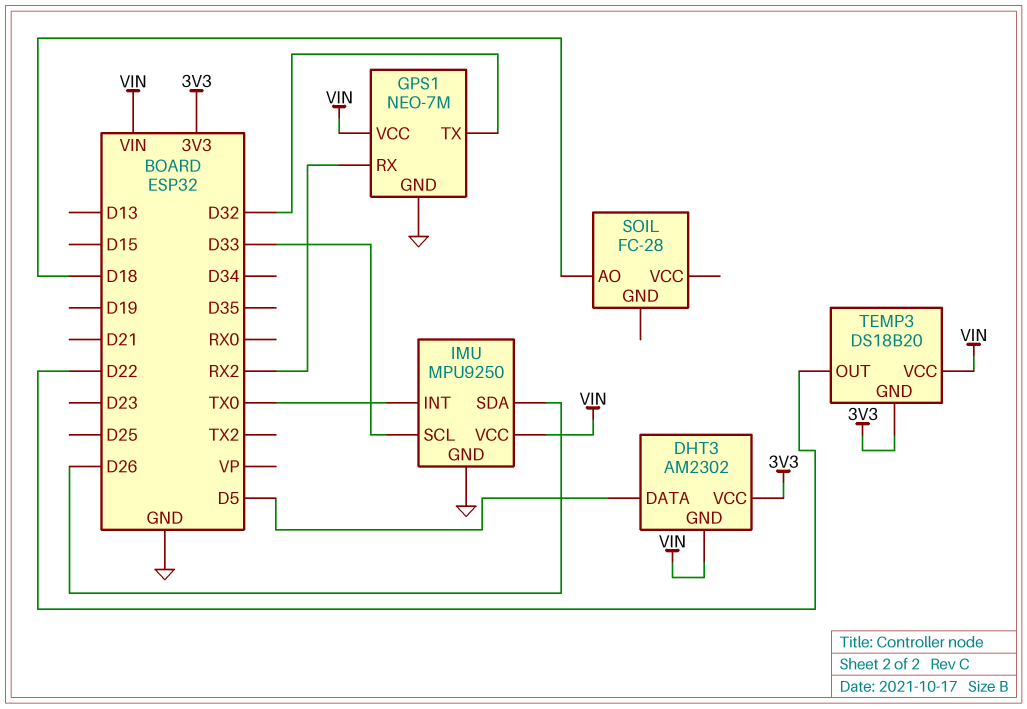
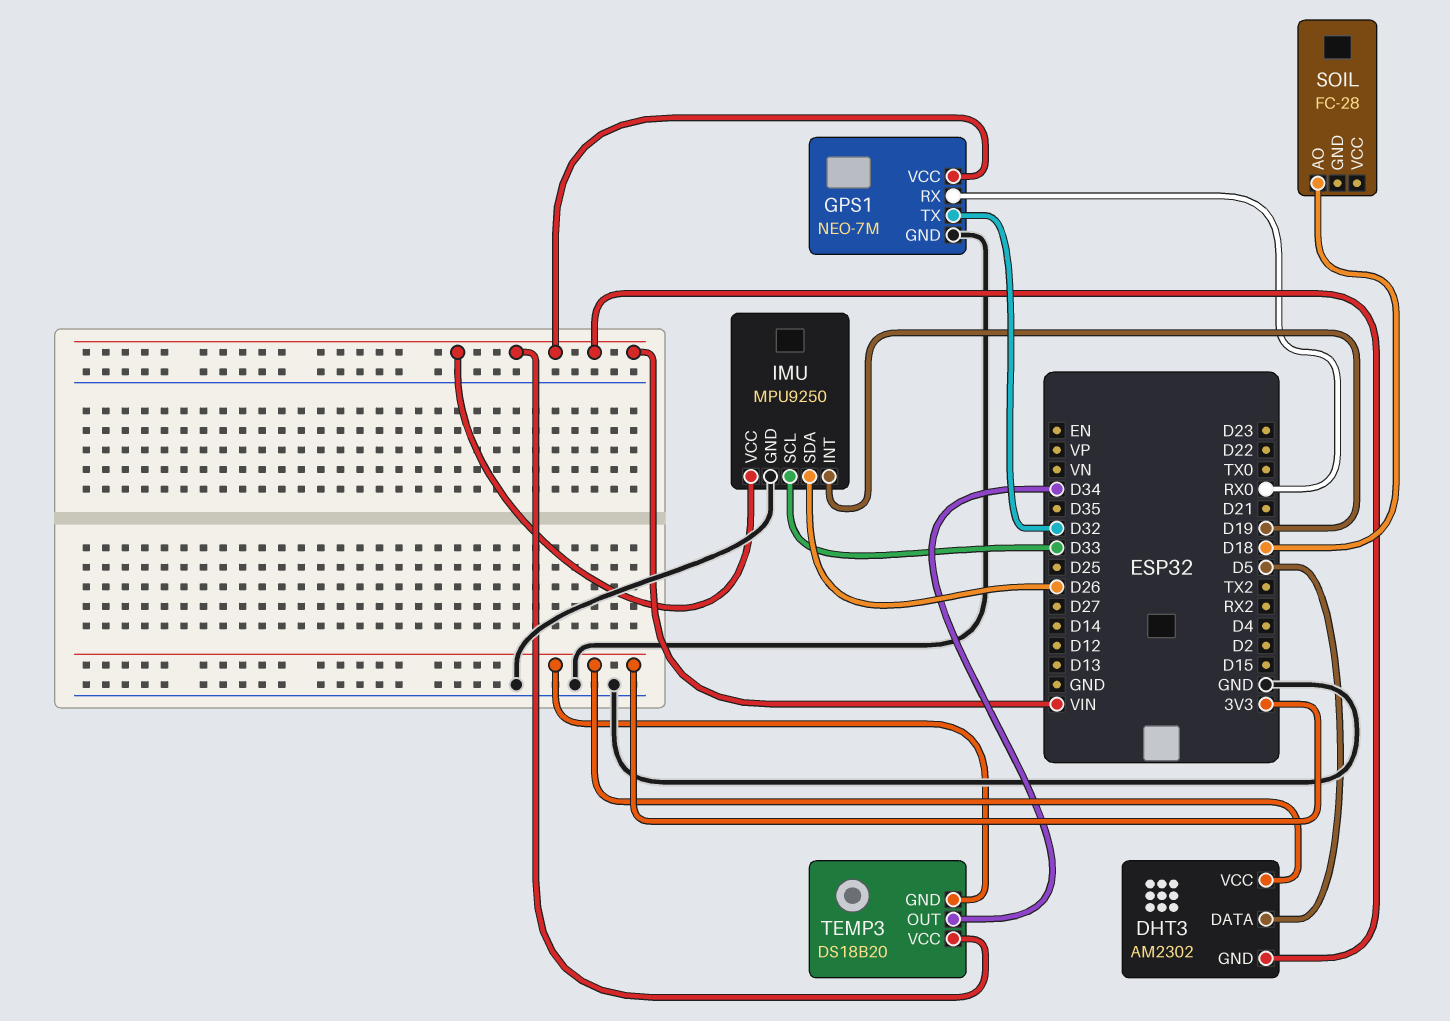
GPS1 pin RX: RX2 -> RX0
IMU pin INT: TX0 -> D19
TEMP3 pin OUT: D22 -> D34

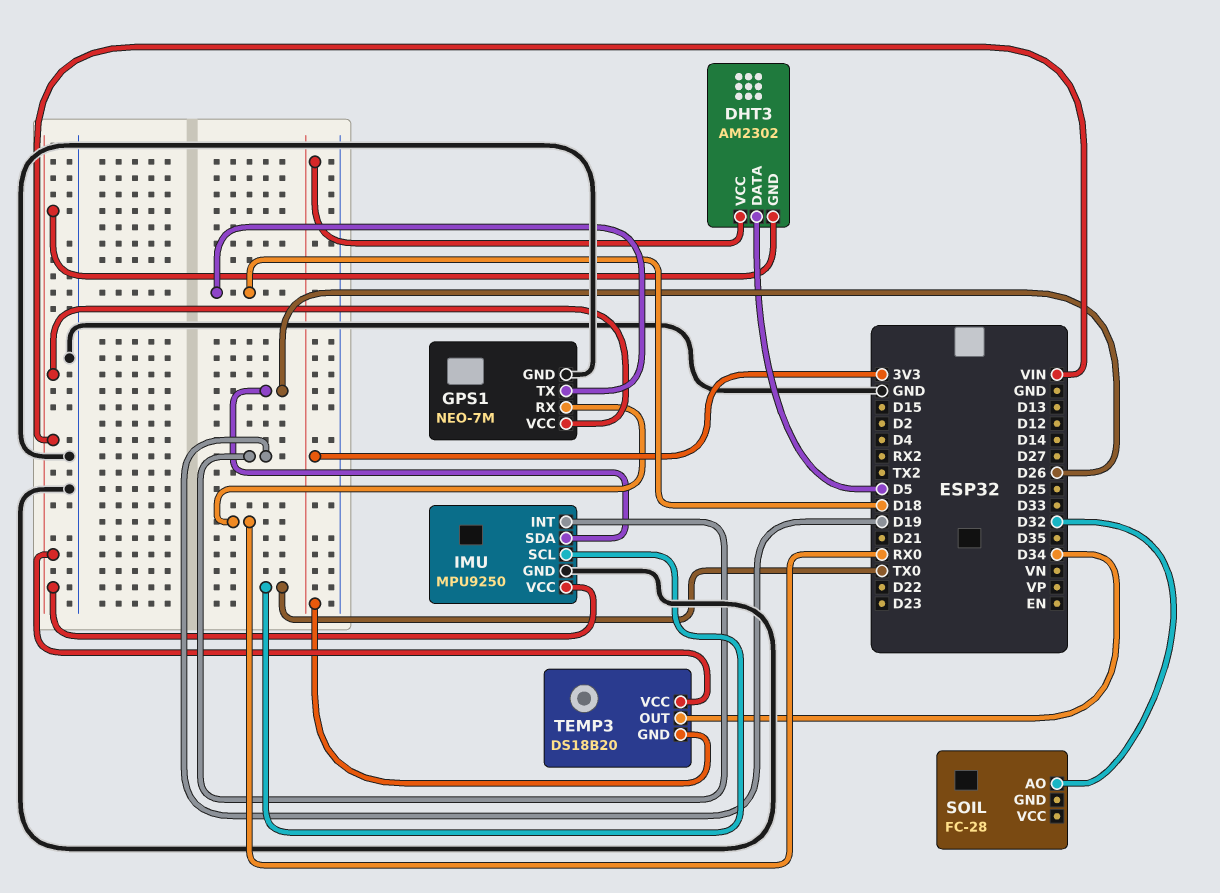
GPS1 pin TX: D32 -> D18
IMU pin SCL: D33 -> TX0
SOIL pin AO: D18 -> D32

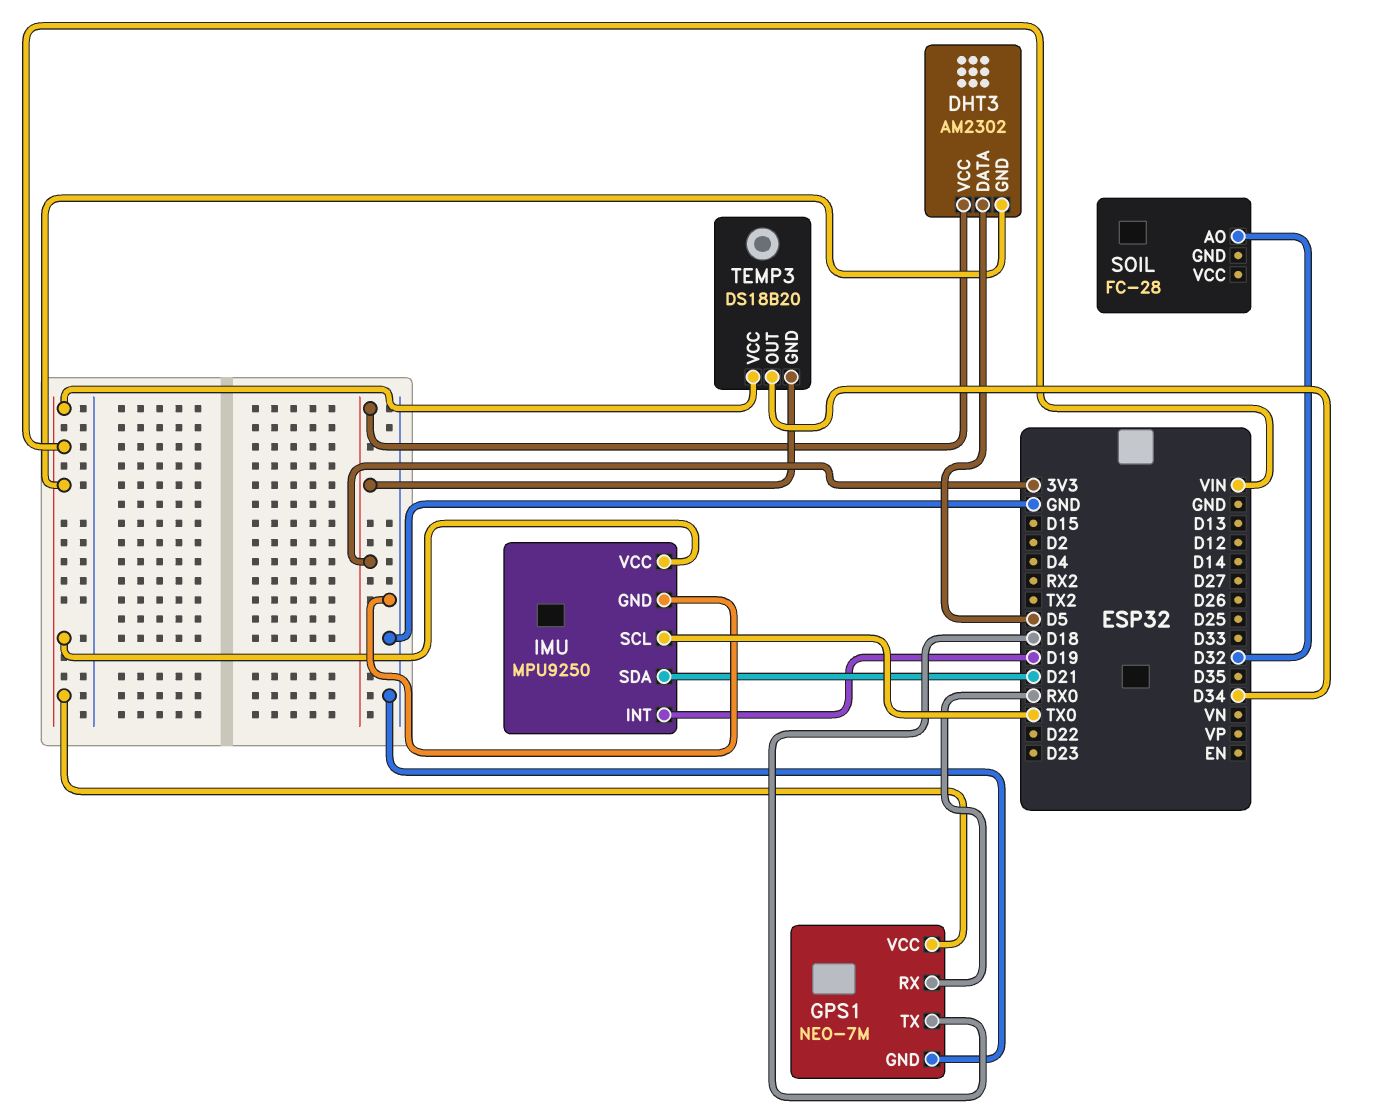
IMU pin SDA: D26 -> D21

